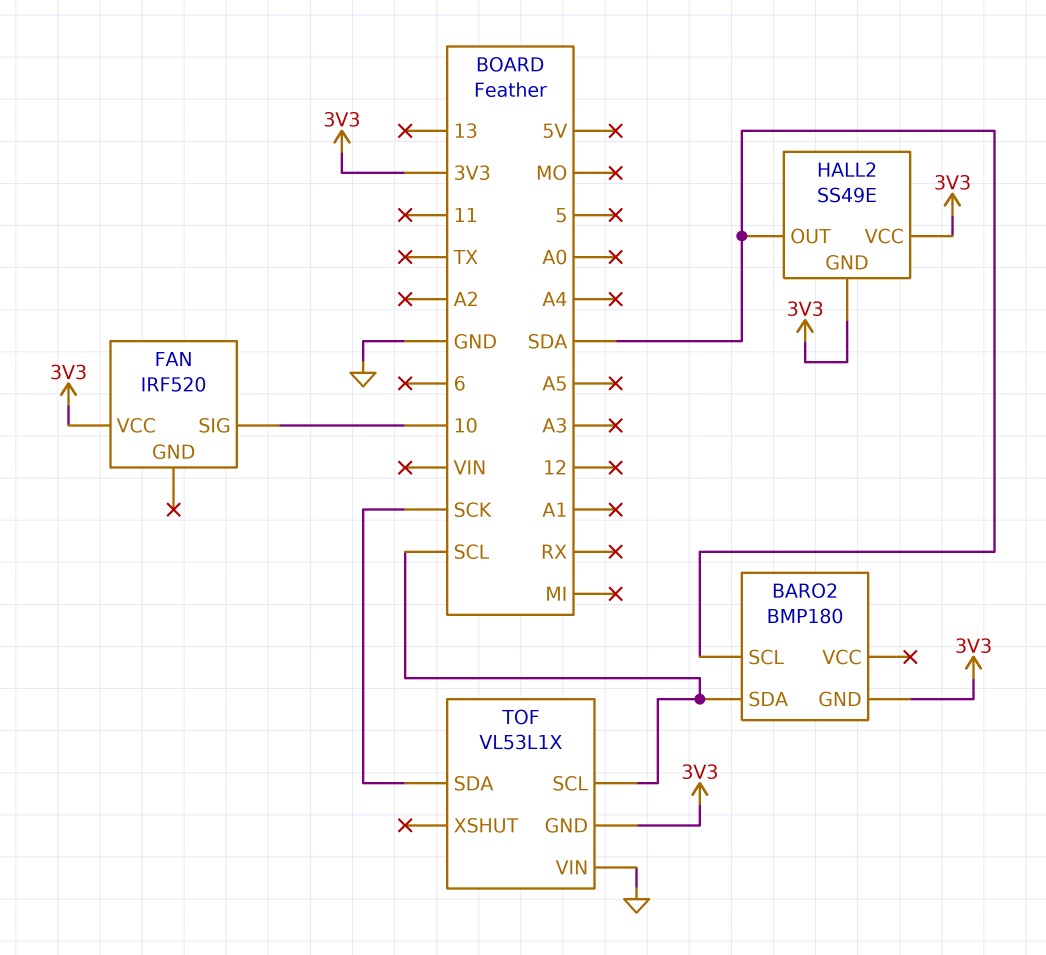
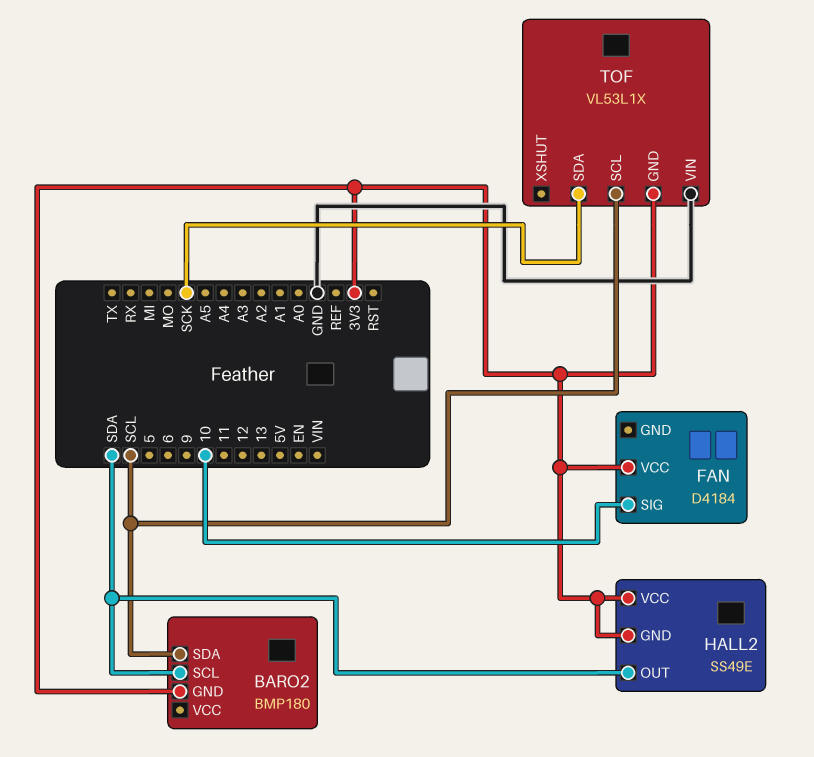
FAN: IRF520 -> D4184

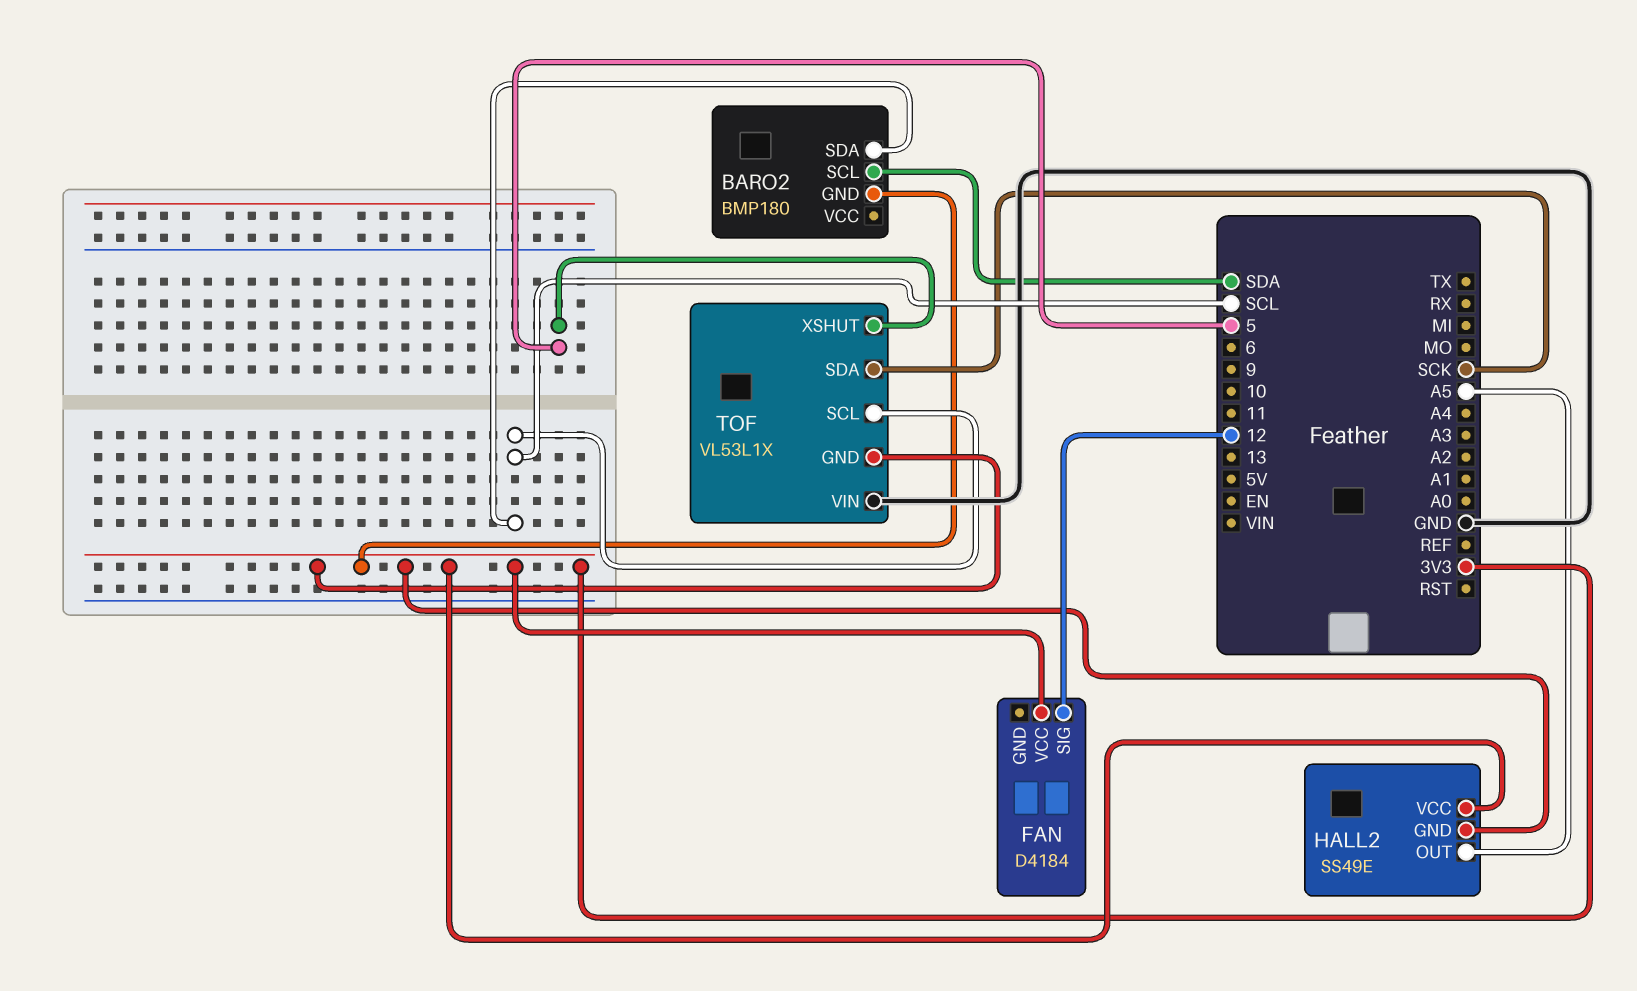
FAN pin SIG: 10 -> 12
HALL2 pin OUT: SDA -> A5
TOF pin XSHUT: none -> 5

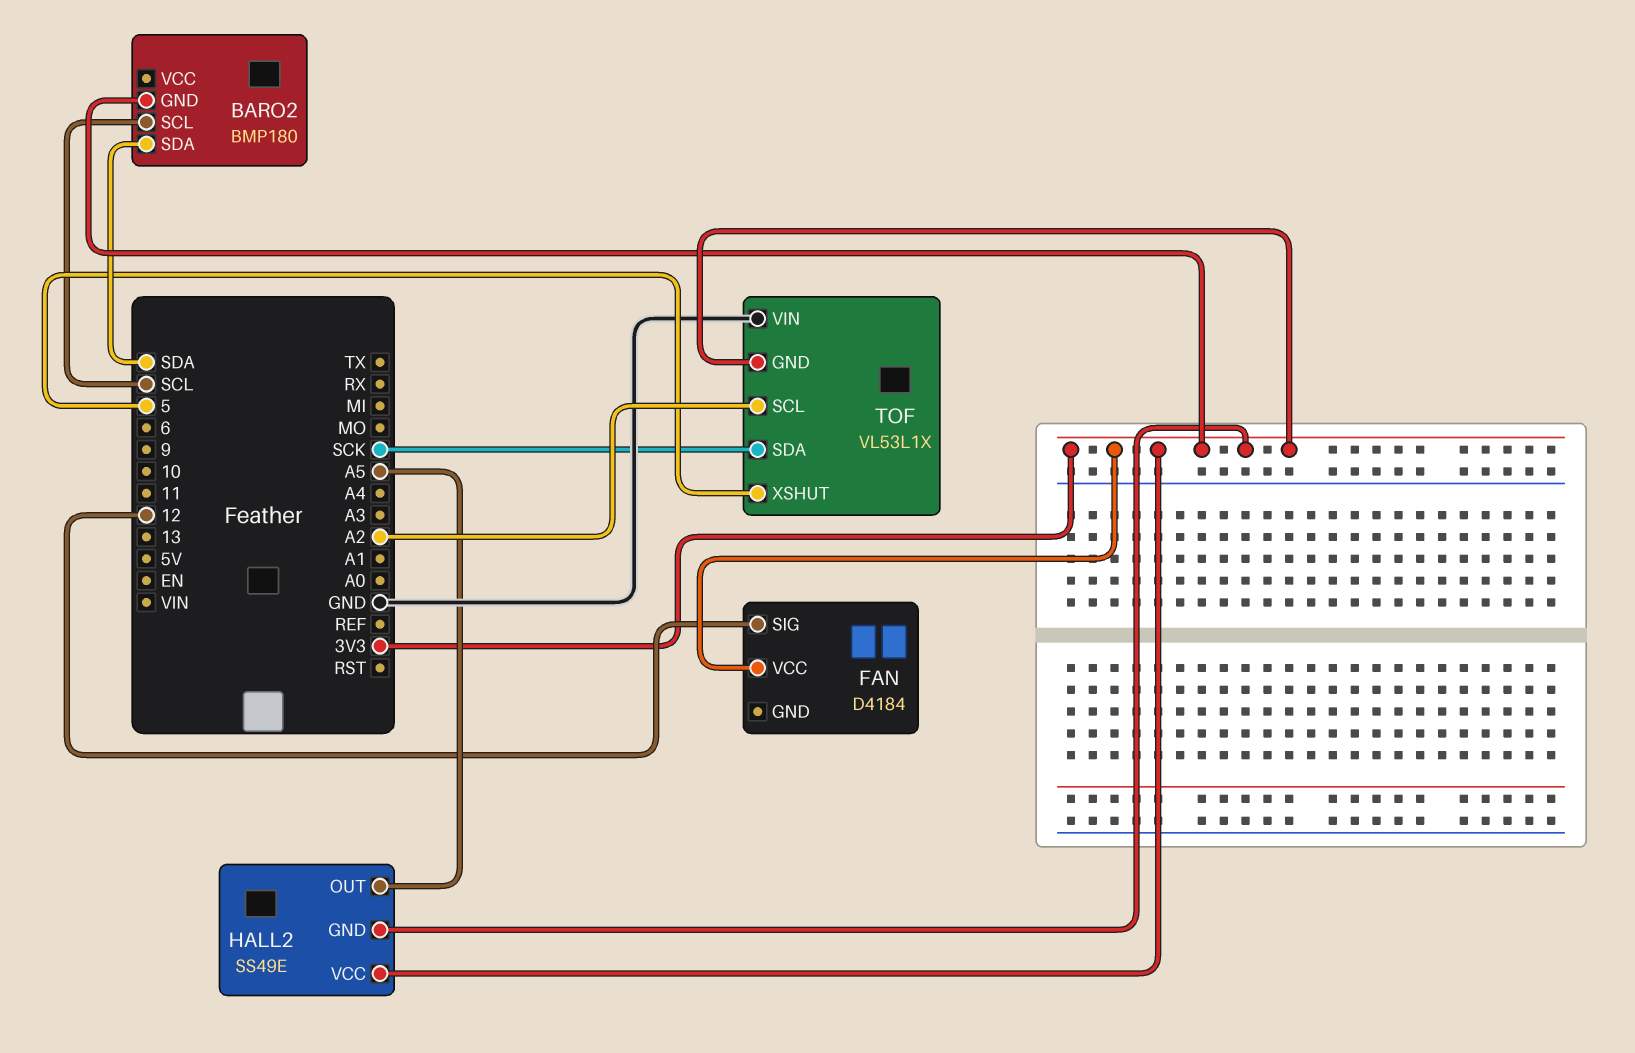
BARO2 pin SCL: SDA -> SCL
BARO2 pin SDA: SCL -> SDA
TOF pin SCL: SCL -> A2

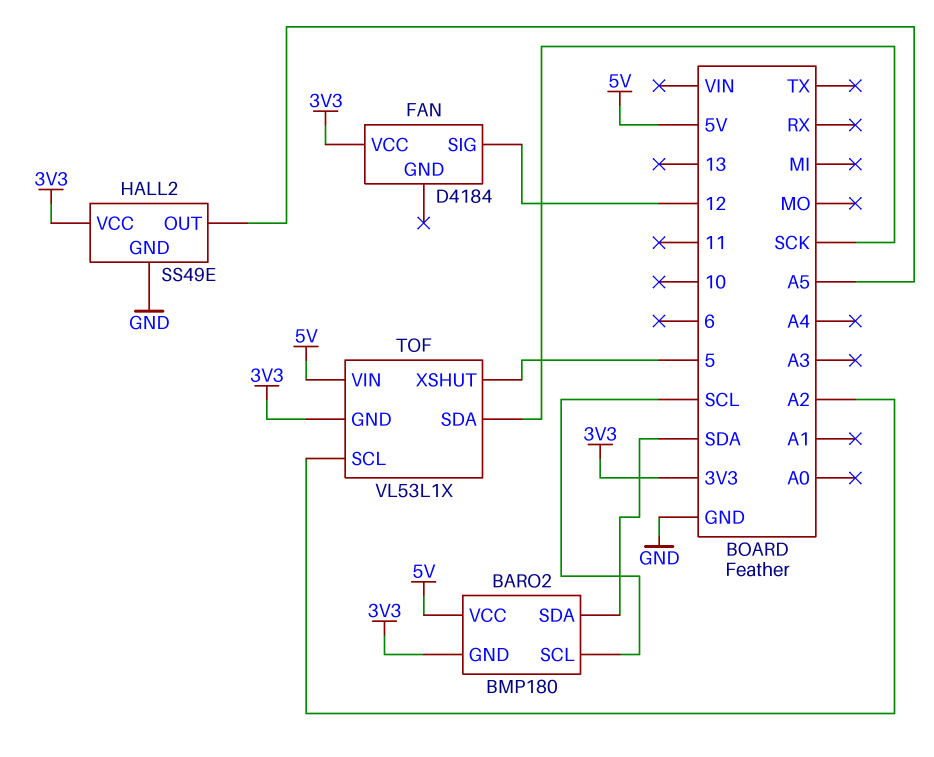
BARO2 pin VCC: none -> 5V
HALL2 pin GND: 3V3 -> GND
TOF pin VIN: GND -> 5V

